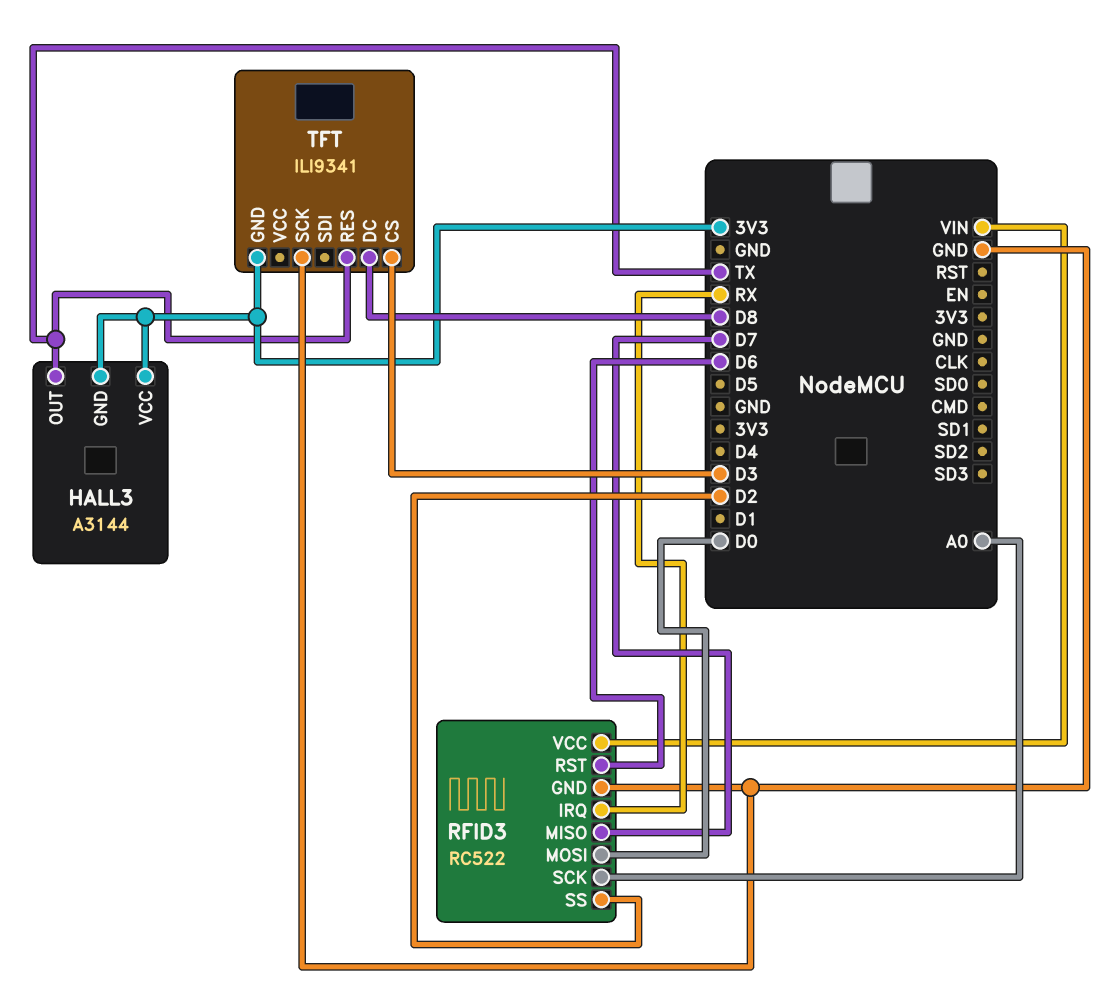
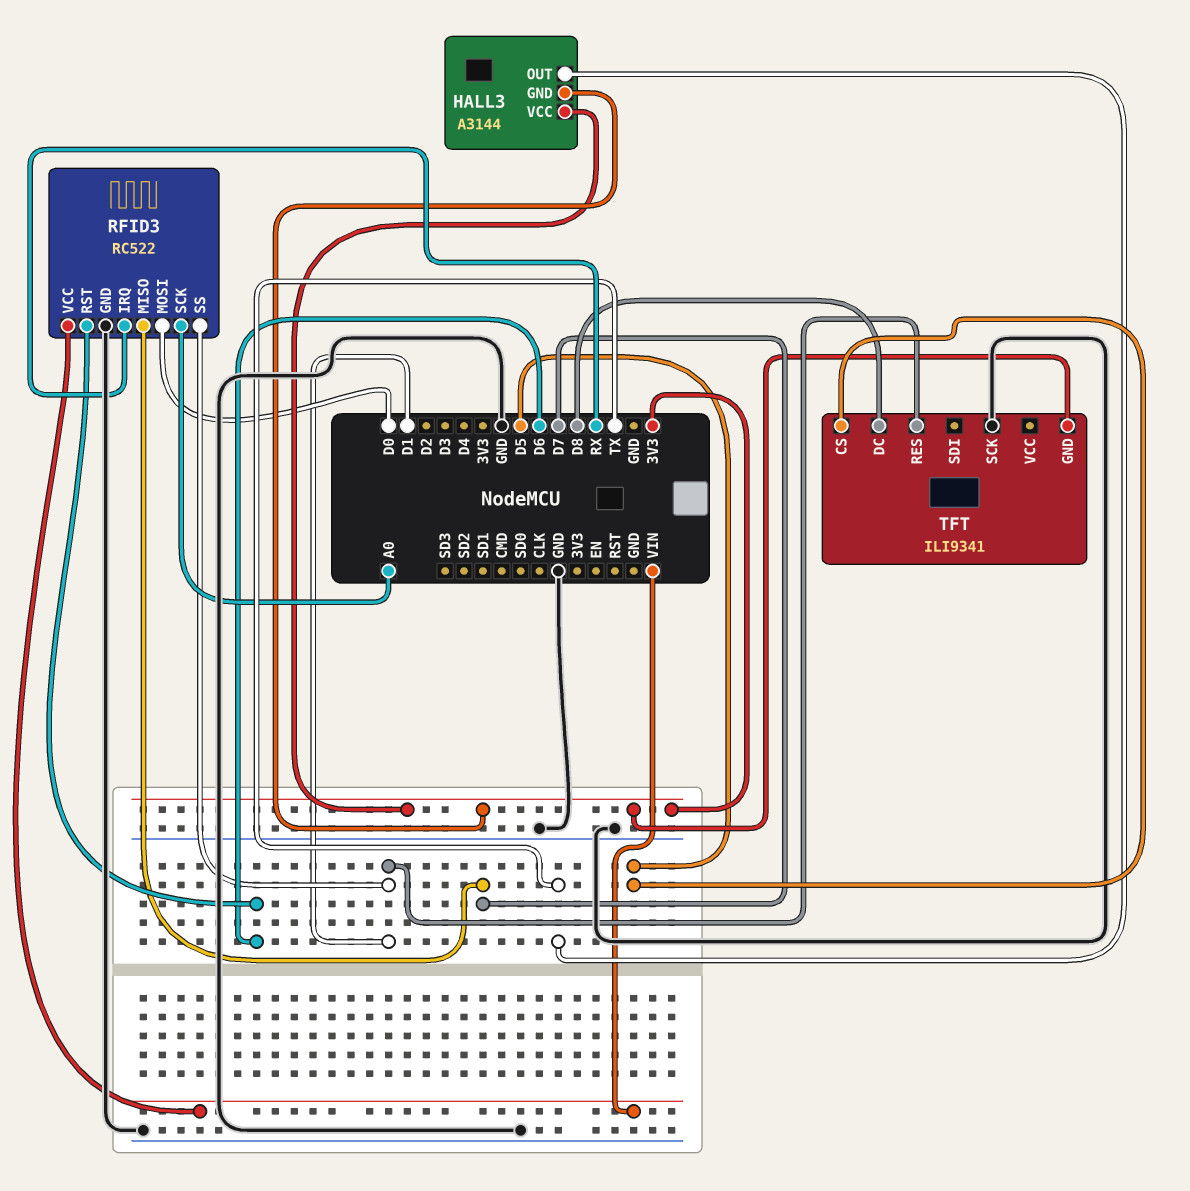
RFID3 pin SS: D2 -> D1
TFT pin CS: D3 -> D5
TFT pin RES: TX -> D1

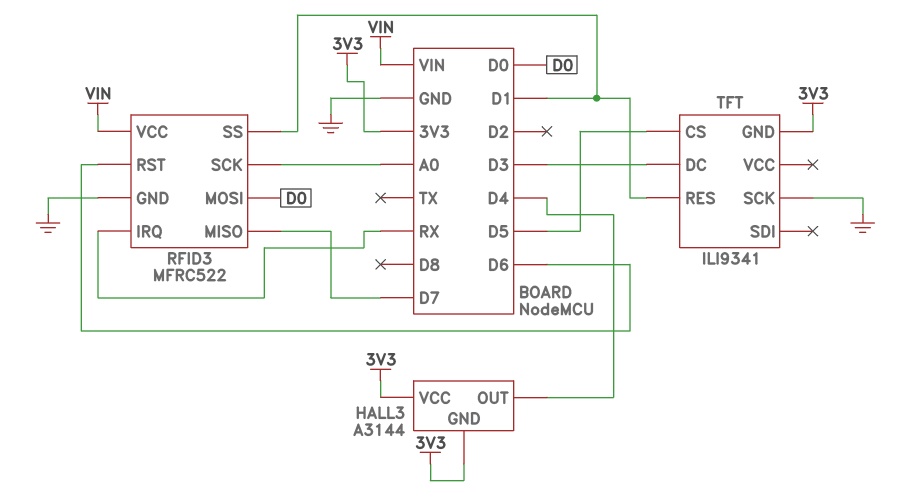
HALL3 pin OUT: TX -> D4
RFID3: RC522 -> MFRC522
TFT pin DC: D8 -> D3

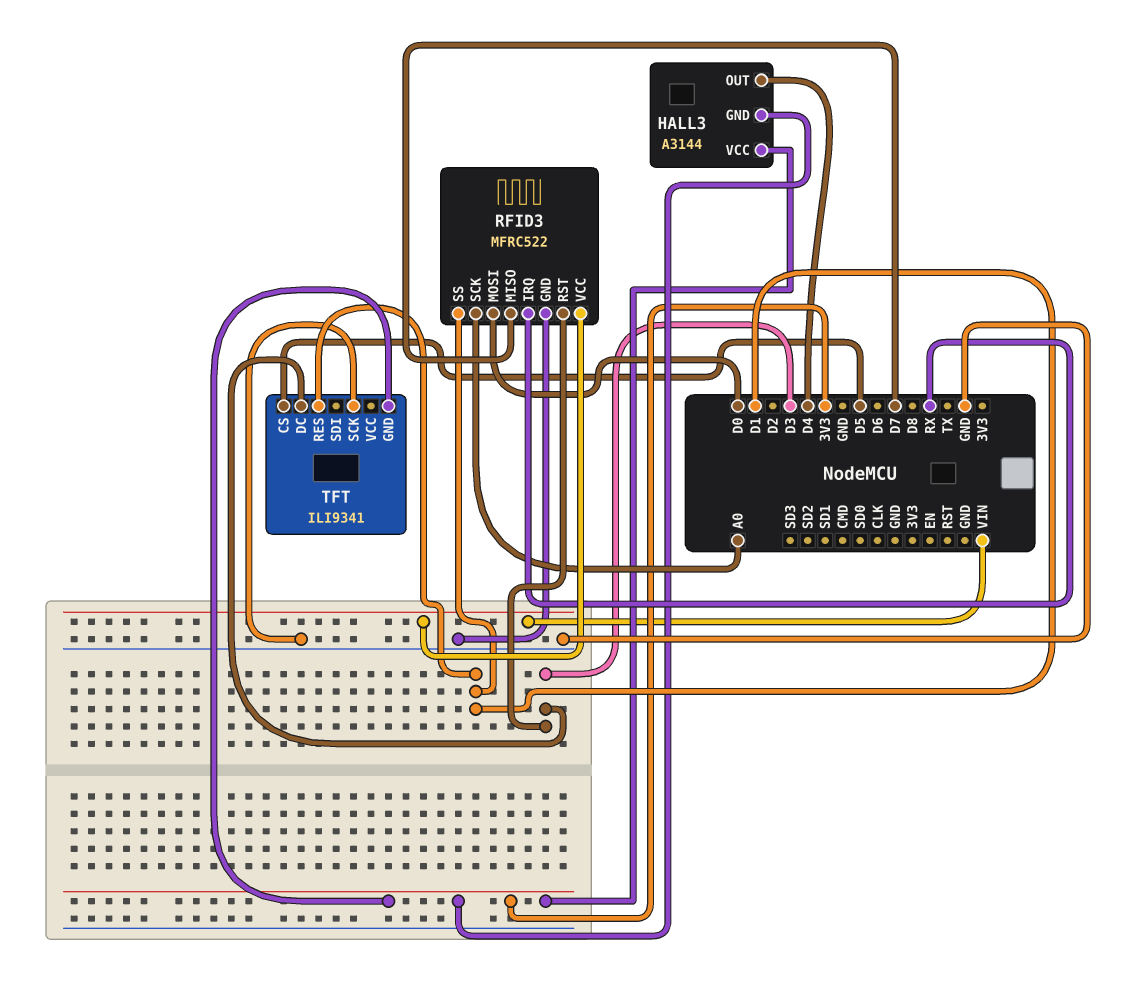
RFID3 pin RST: D6 -> D3

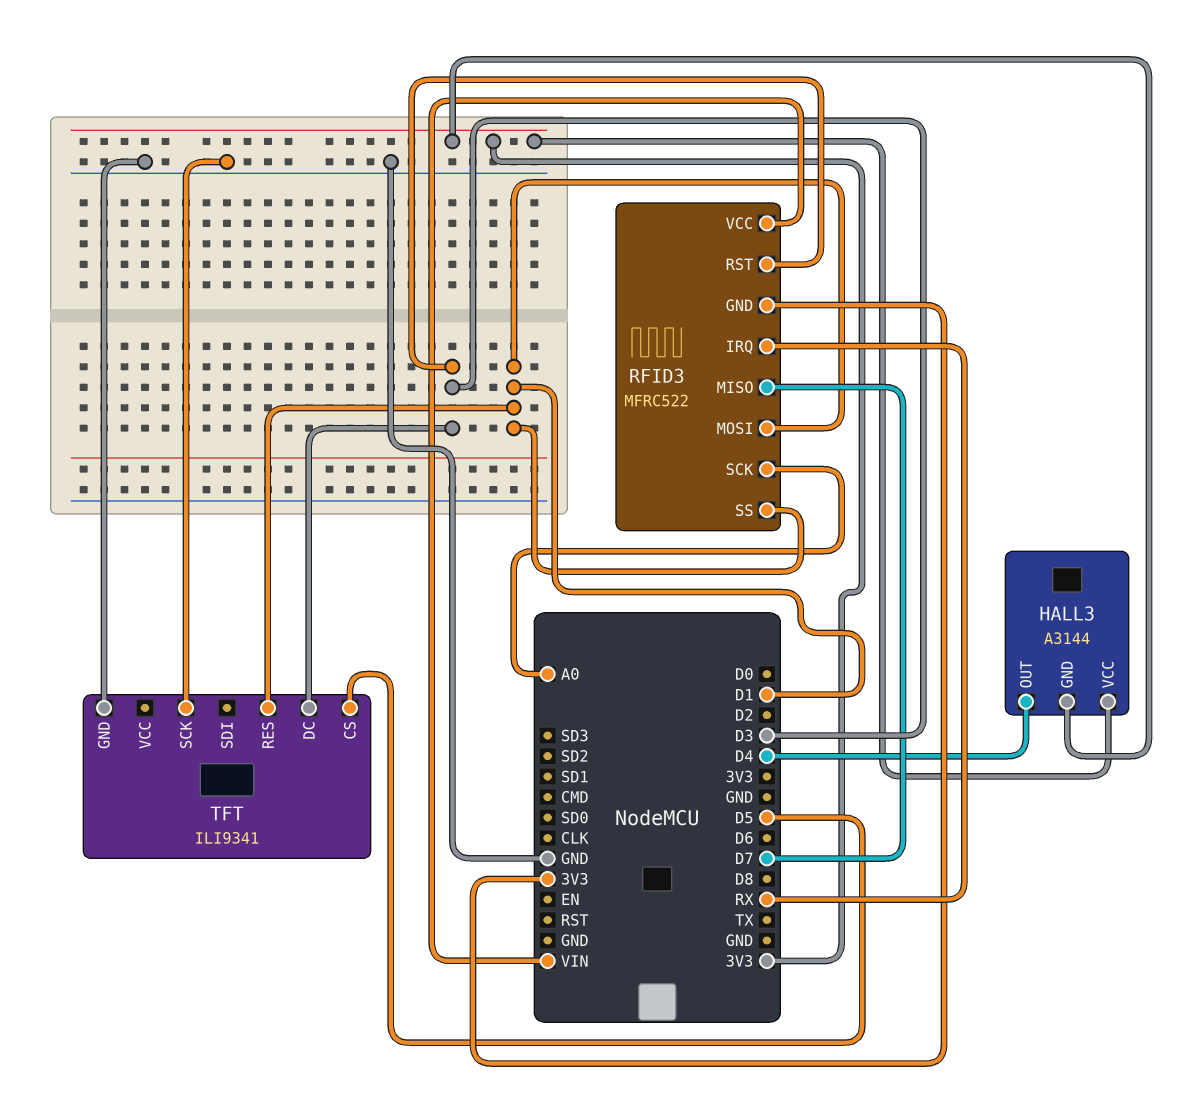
RFID3 pin GND: GND -> 3V3
RFID3 pin MOSI: D0 -> D1
TFT pin GND: 3V3 -> GND

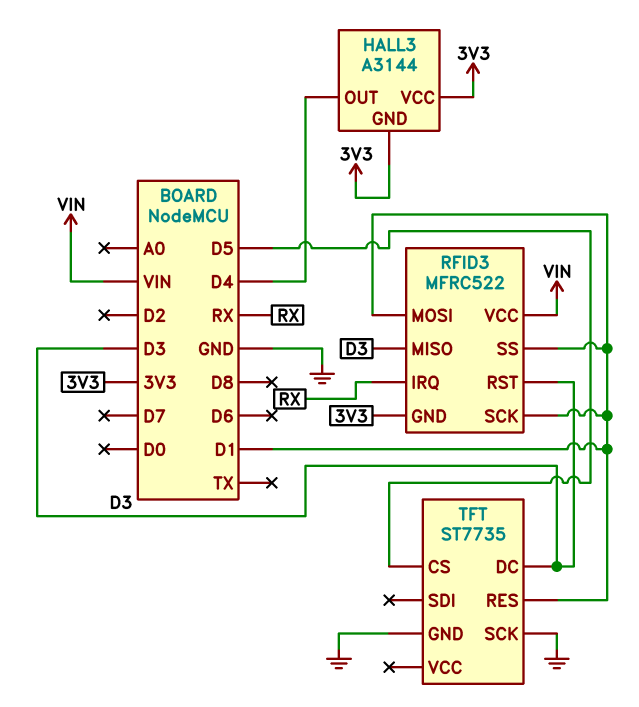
RFID3 pin MISO: D7 -> D3
RFID3 pin SCK: A0 -> D1
TFT: ILI9341 -> ST7735

